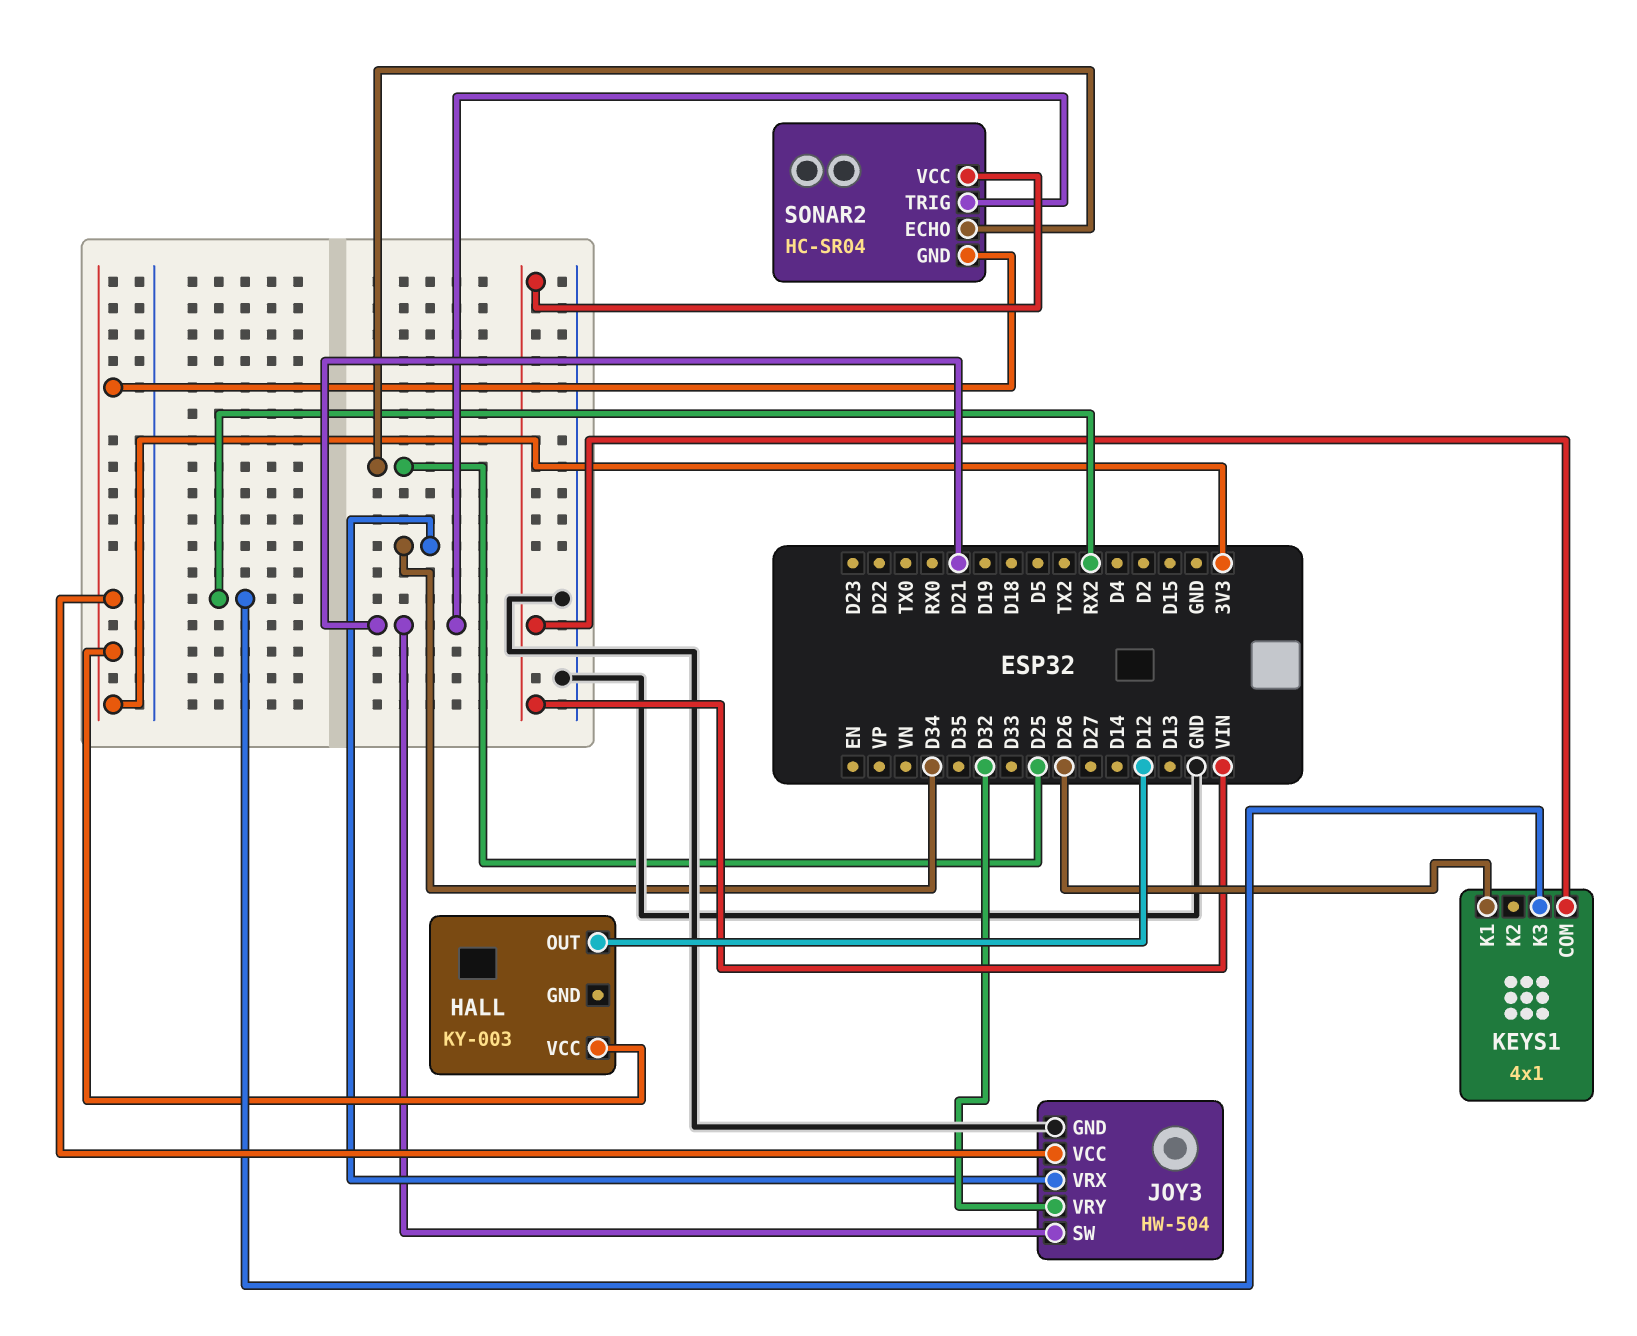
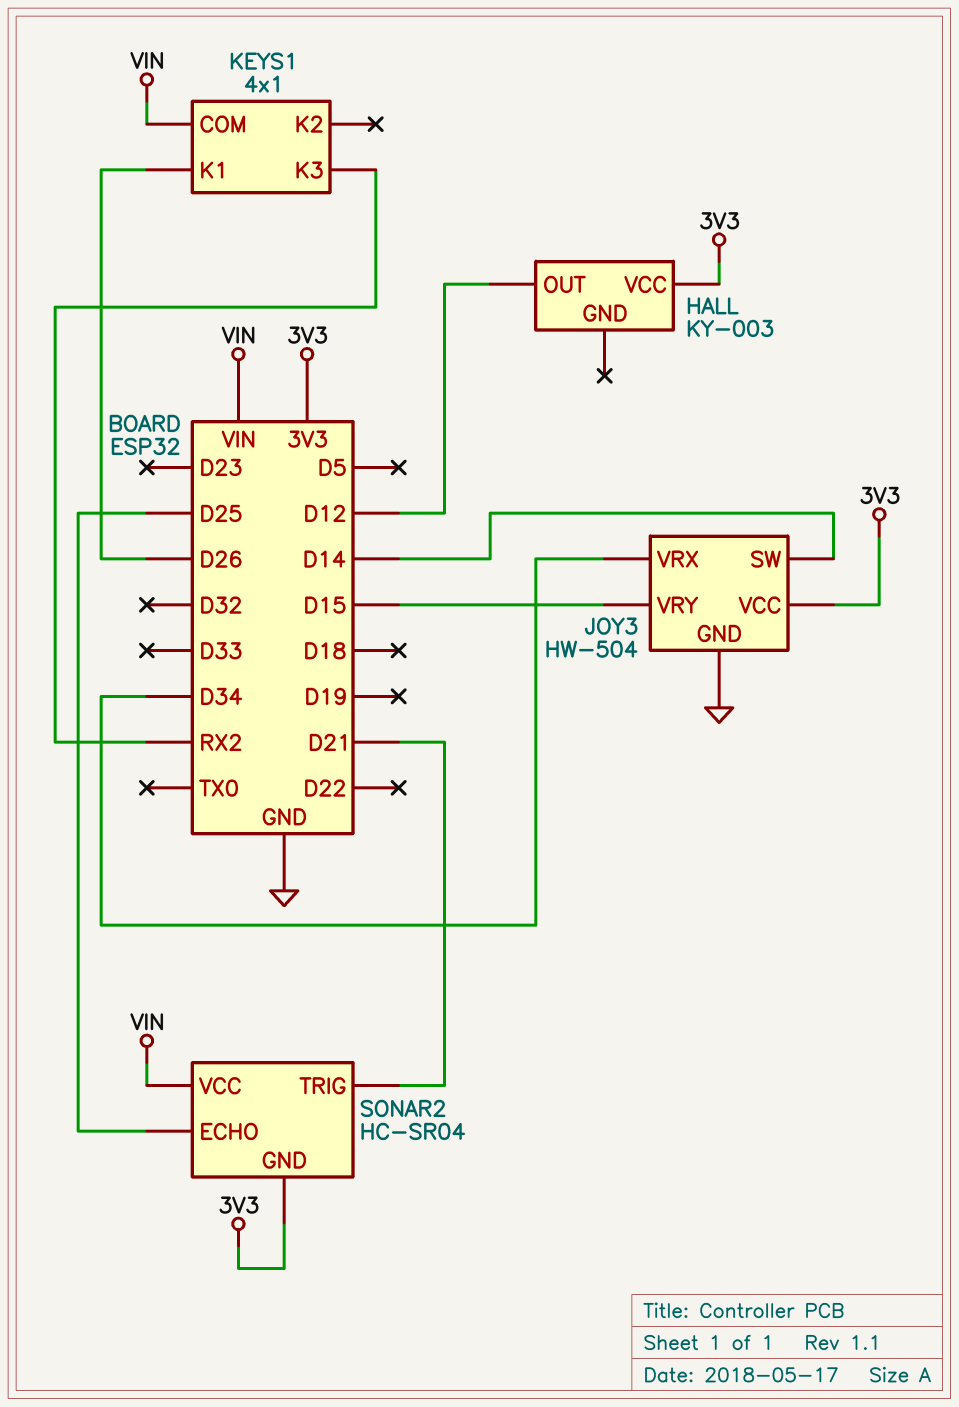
JOY3 pin SW: D21 -> D14
JOY3 pin VRY: D32 -> D15

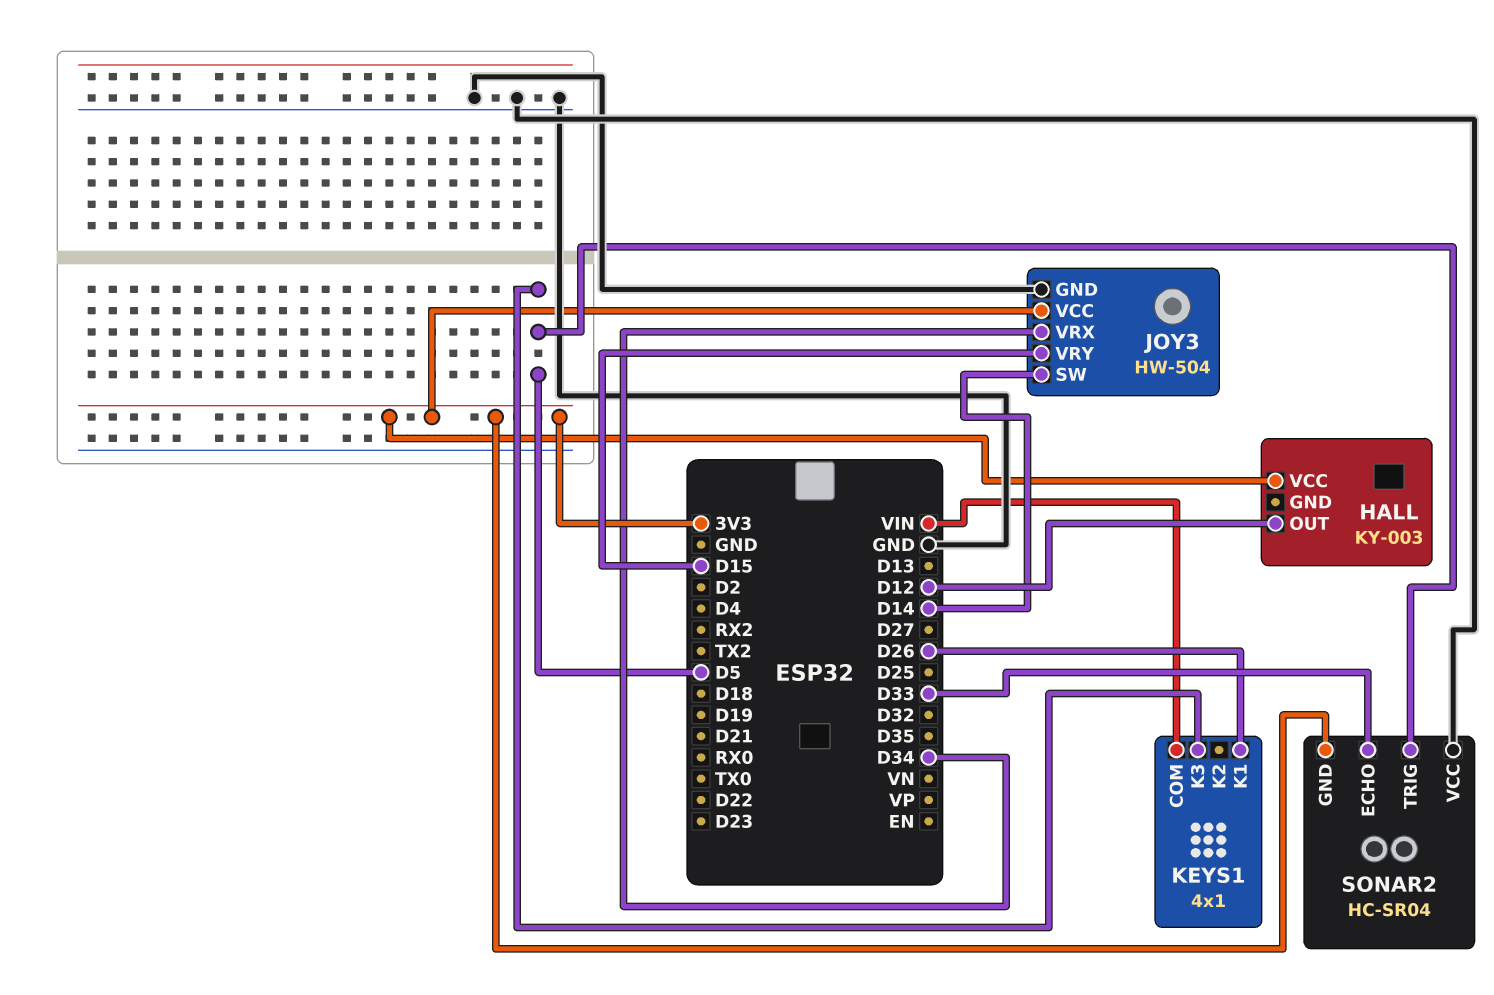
KEYS1 pin K3: RX2 -> D5
SONAR2 pin ECHO: D25 -> D33
SONAR2 pin TRIG: D21 -> D5
SONAR2 pin VCC: VIN -> GND

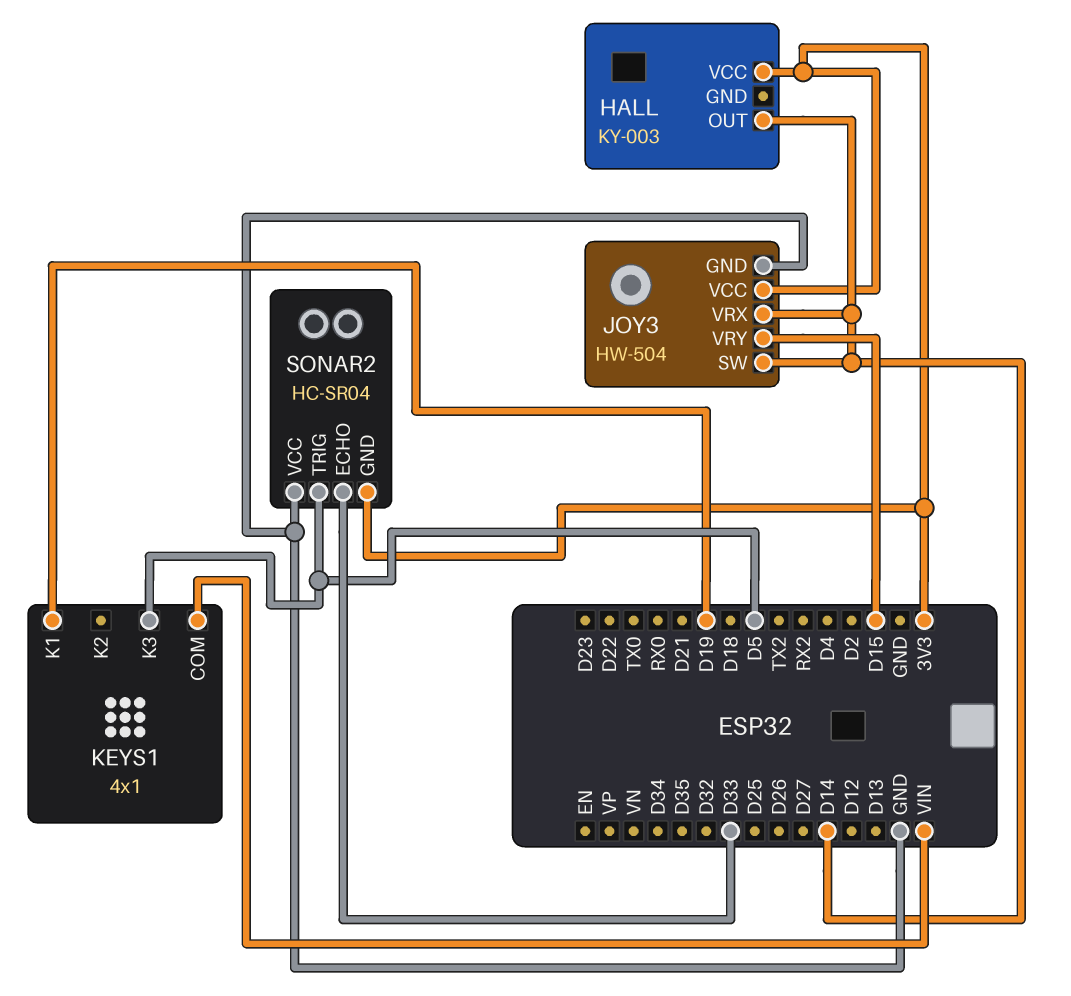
HALL pin OUT: D12 -> D14
JOY3 pin VRX: D34 -> D14
KEYS1 pin K1: D26 -> D19

